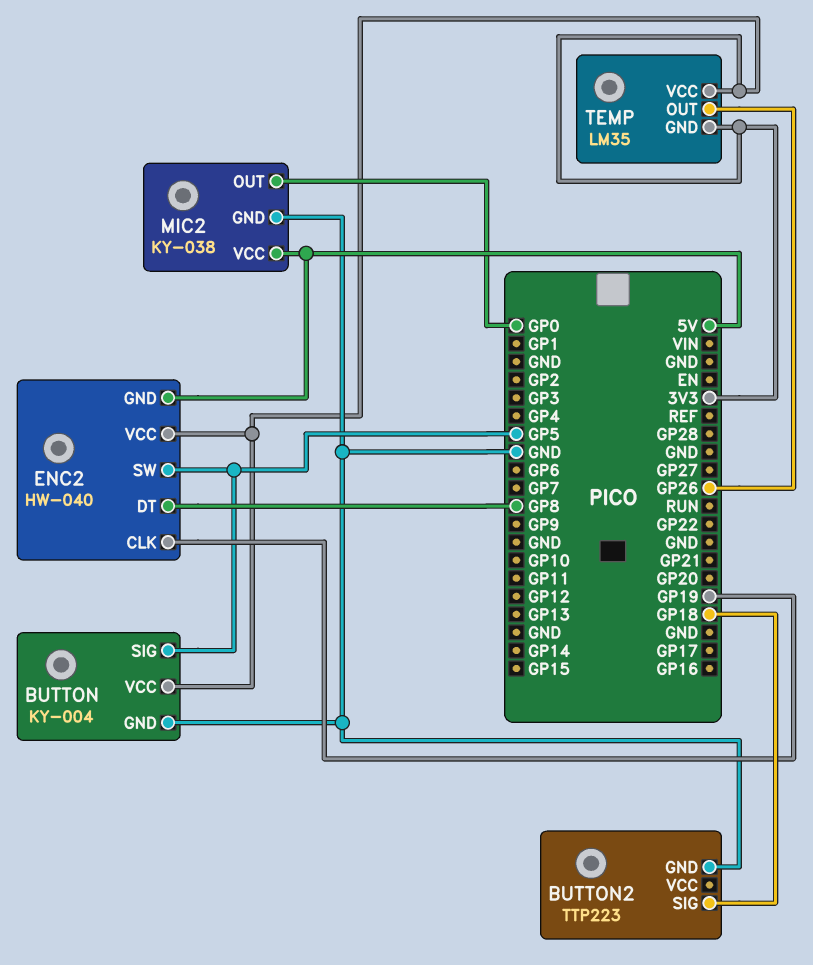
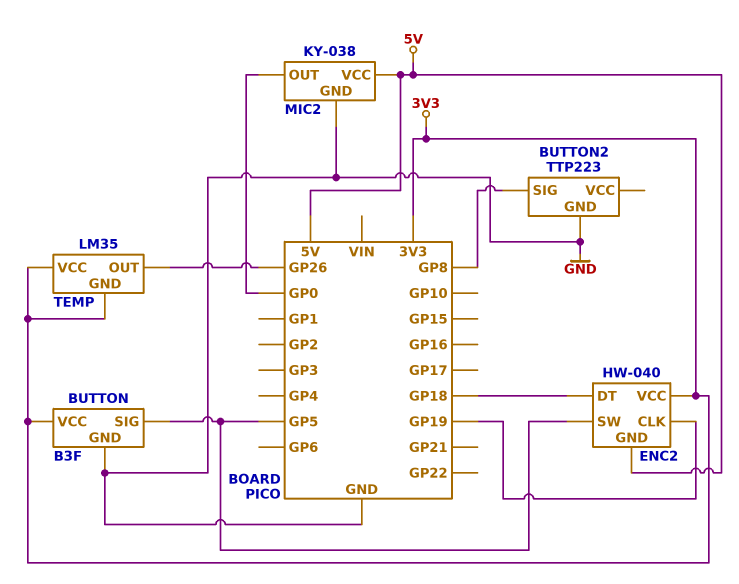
BUTTON: KY-004 -> B3F
BUTTON2 pin SIG: GP18 -> GP8
ENC2 pin DT: GP8 -> GP18

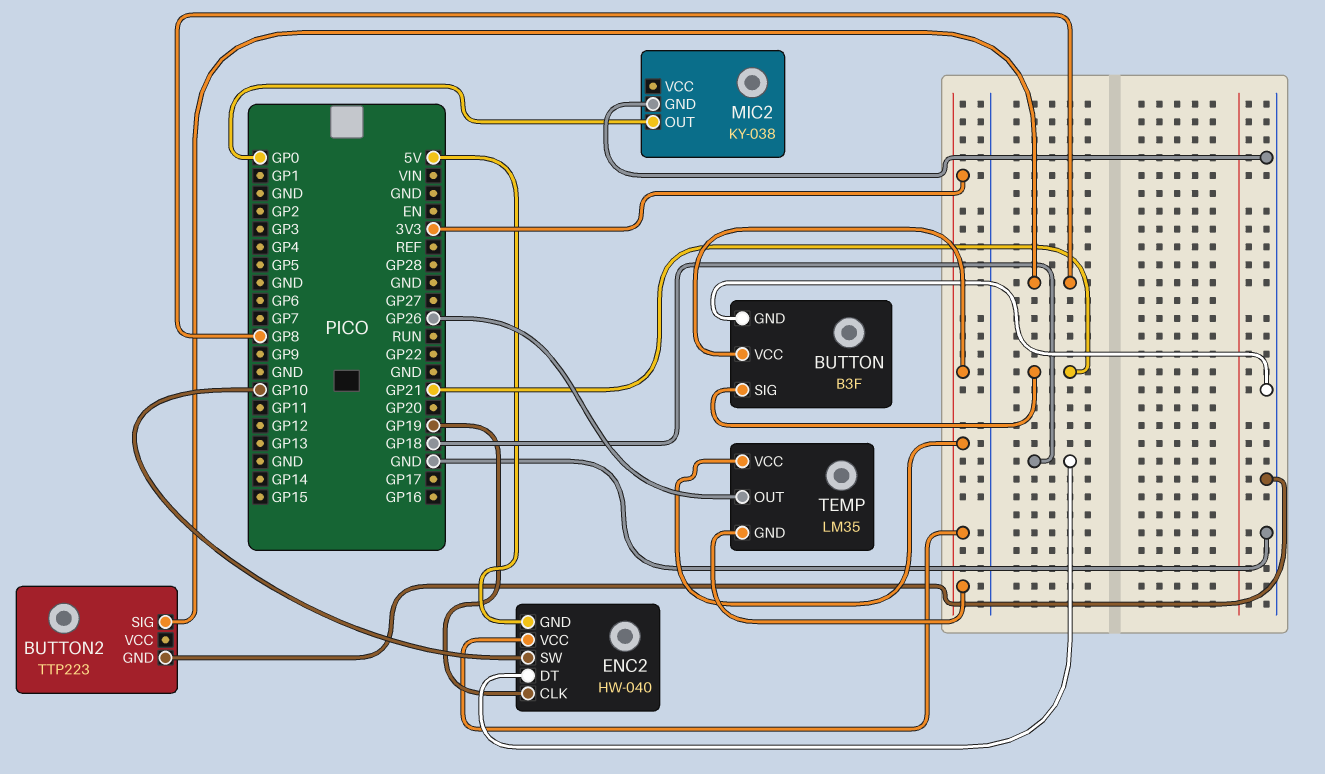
BUTTON pin SIG: GP5 -> GP21
ENC2 pin SW: GP5 -> GP10
MIC2 pin VCC: 5V -> none

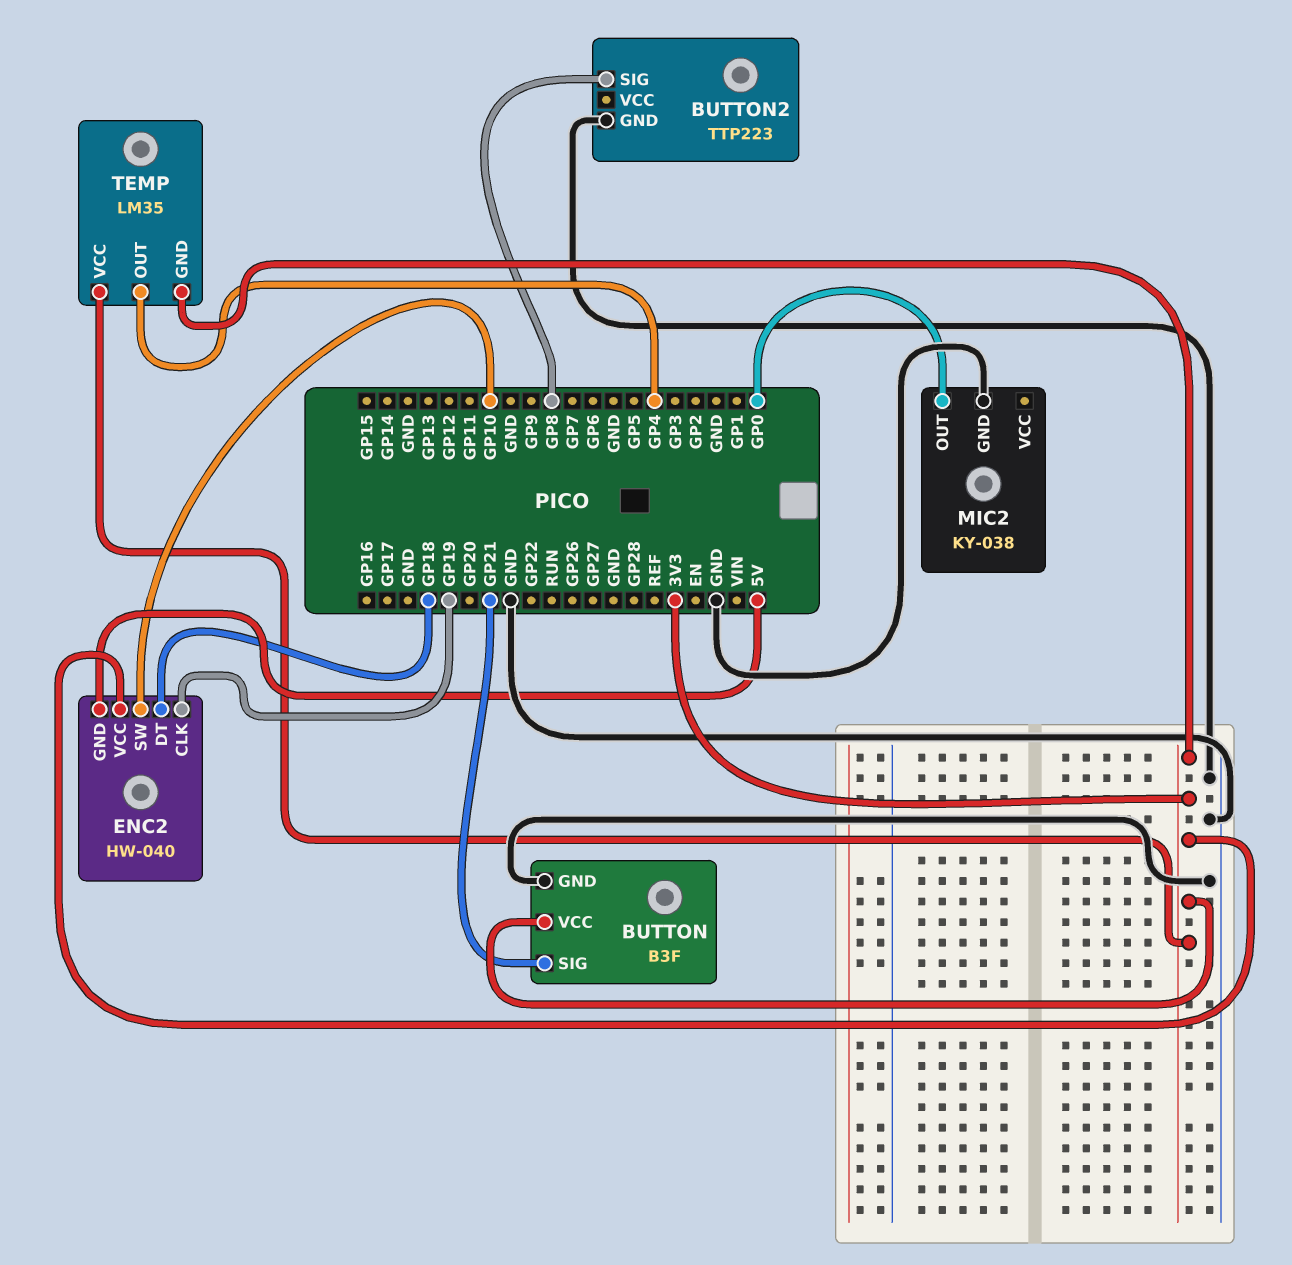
TEMP pin OUT: GP26 -> GP4

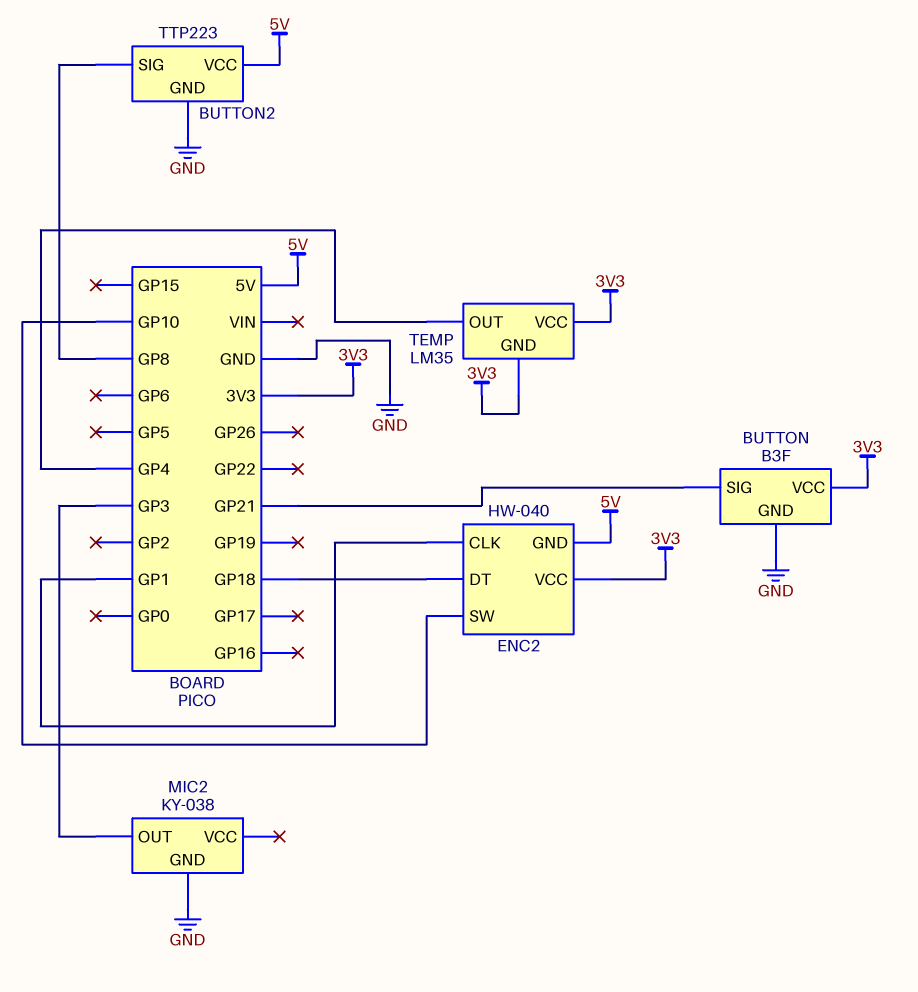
BUTTON2 pin VCC: none -> 5V
ENC2 pin CLK: GP19 -> GP1
MIC2 pin OUT: GP0 -> GP3

